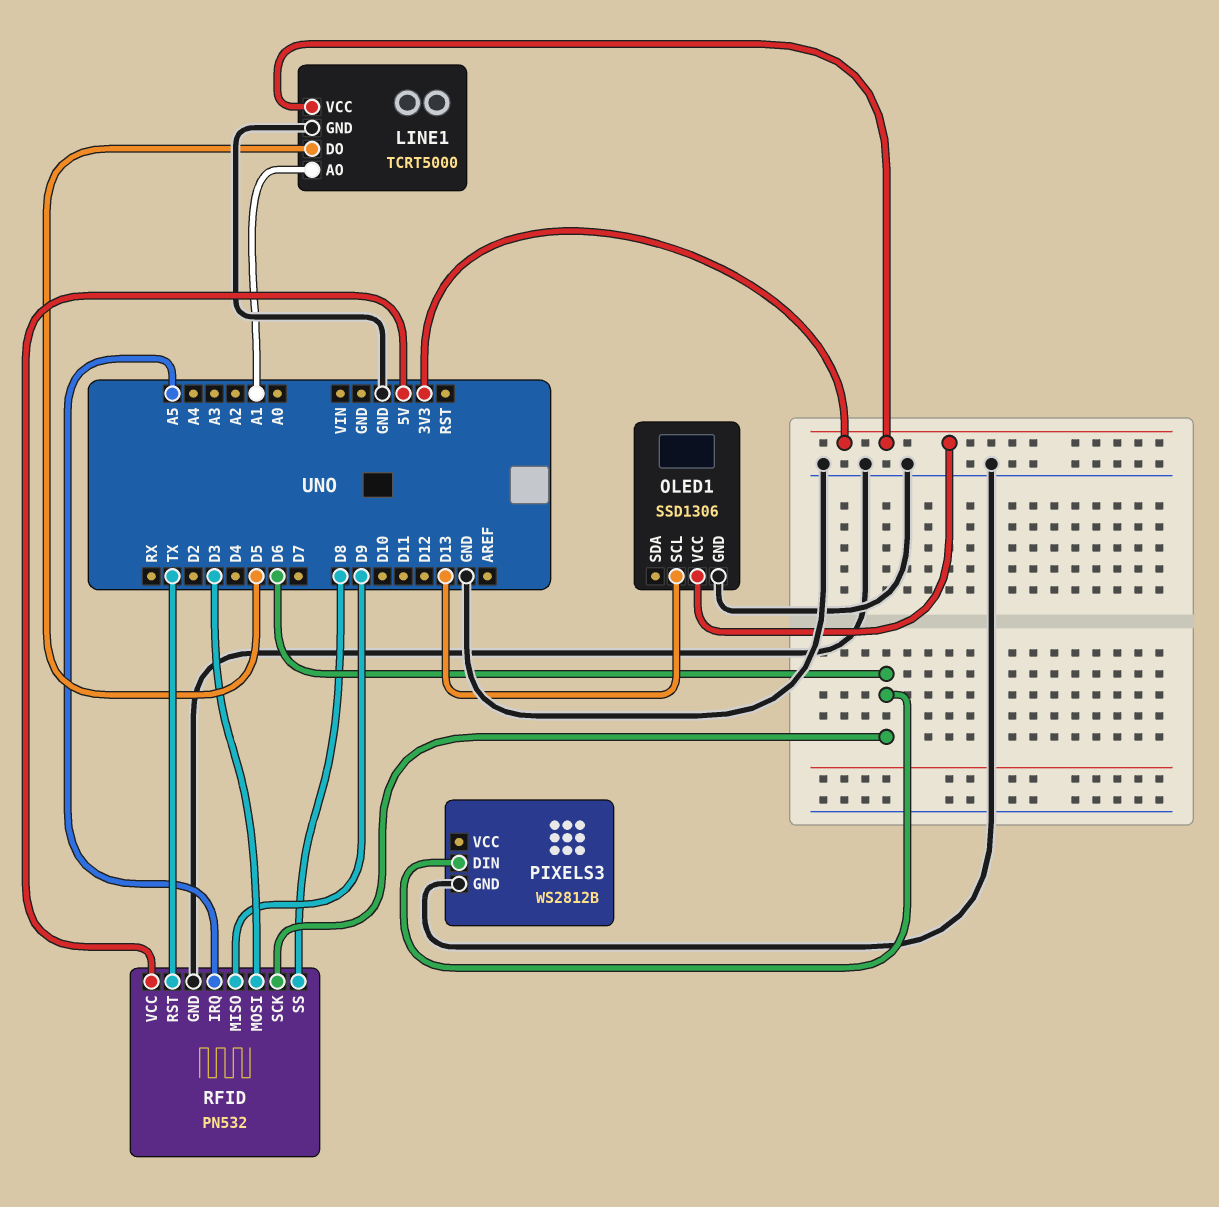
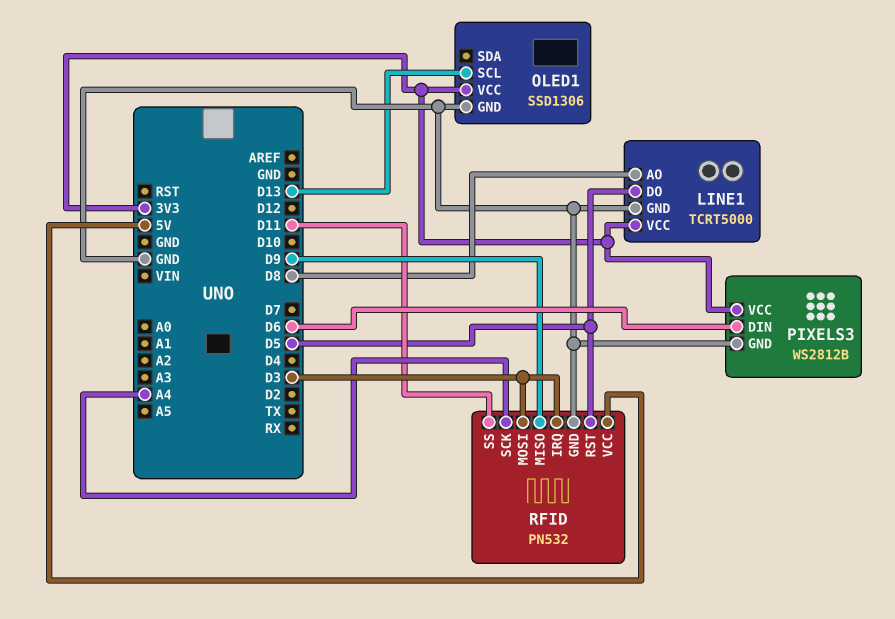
LINE1 pin AO: A1 -> D8
PIXELS3 pin VCC: none -> 3V3
RFID pin IRQ: A5 -> D3
RFID pin RST: TX -> D5
RFID pin SCK: D6 -> A4
RFID pin SS: D8 -> D11

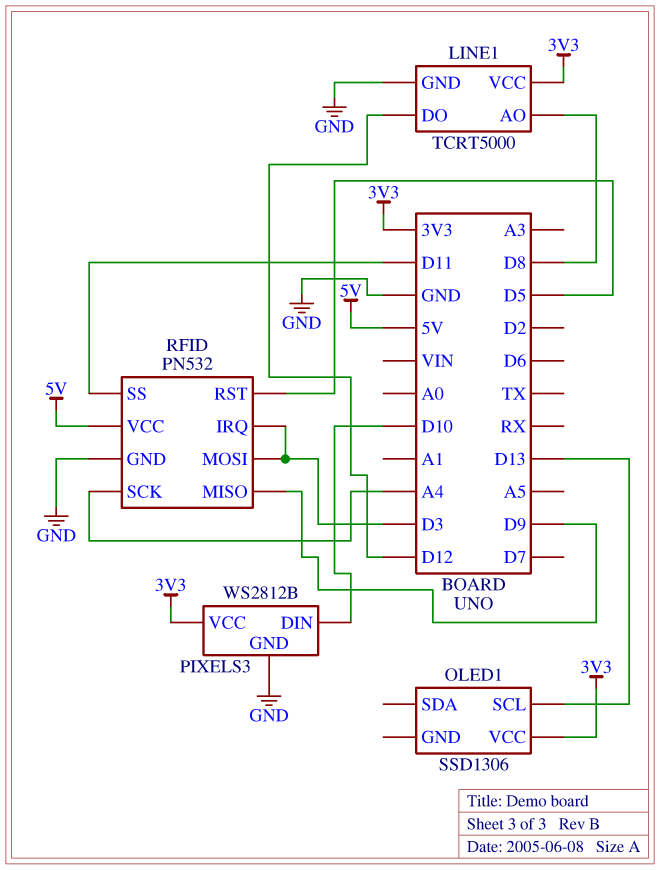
LINE1 pin DO: D5 -> D12
OLED1 pin GND: GND -> none
PIXELS3 pin DIN: D6 -> D10

